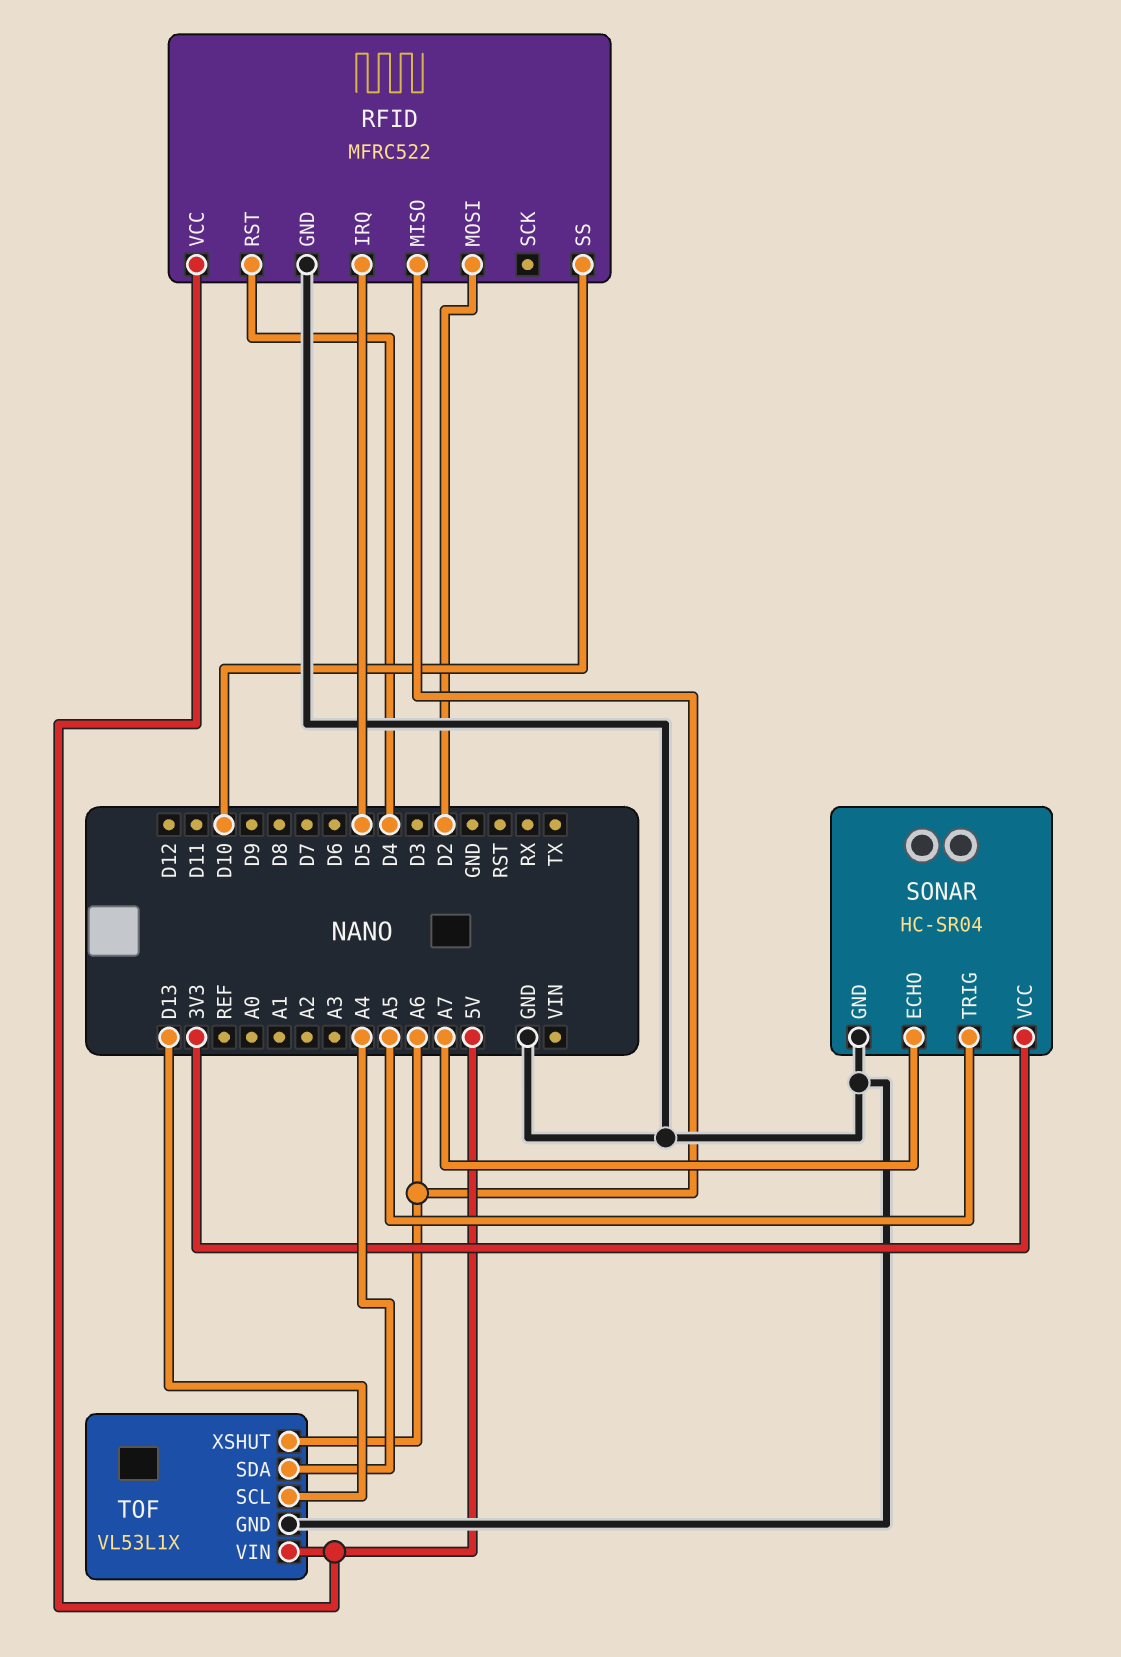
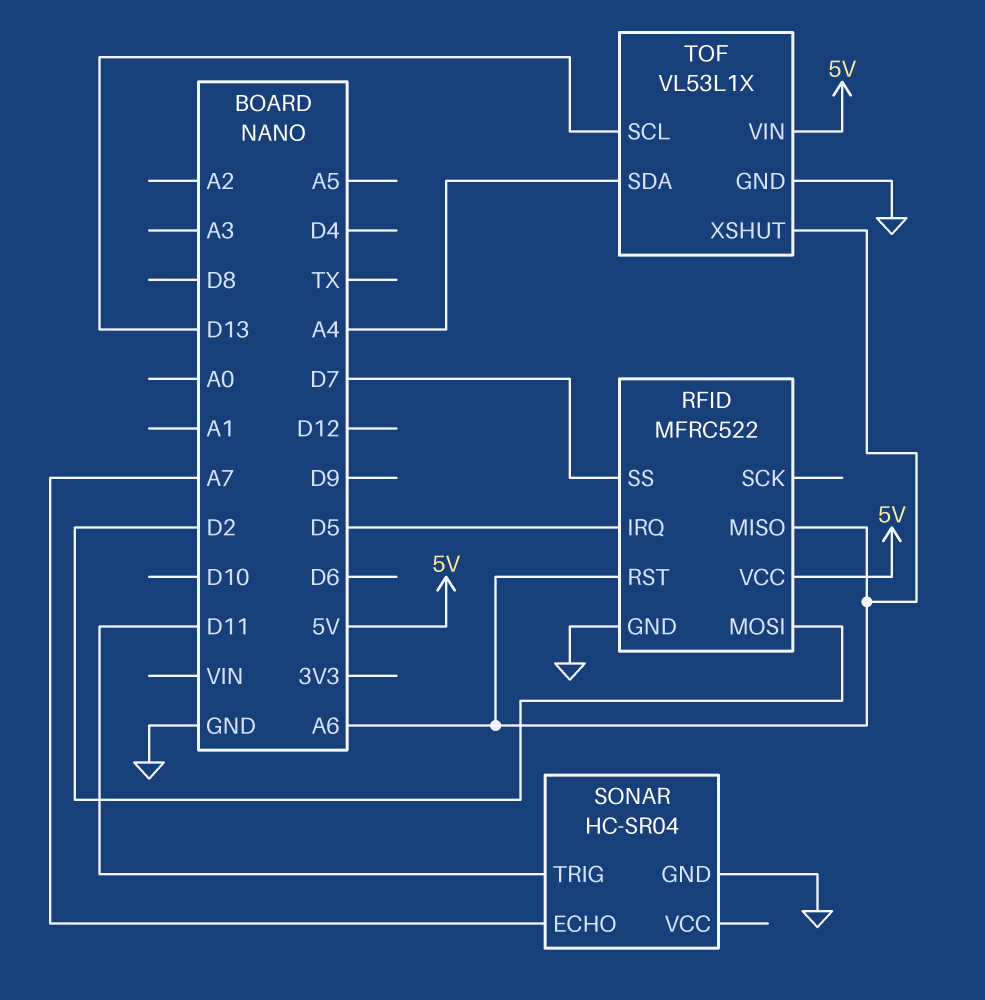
RFID pin RST: D4 -> A6
RFID pin SS: D10 -> D7
SONAR pin TRIG: A5 -> D11
SONAR pin VCC: 3V3 -> none

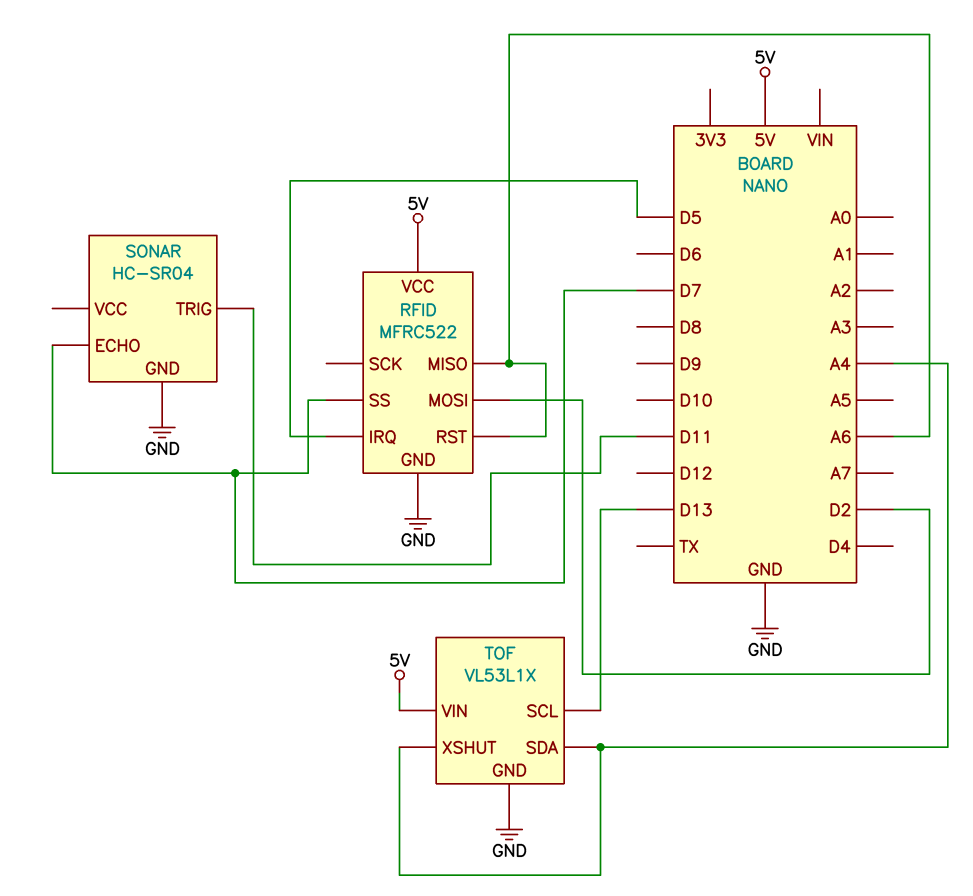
SONAR pin ECHO: A7 -> D7
TOF pin XSHUT: A6 -> A4

